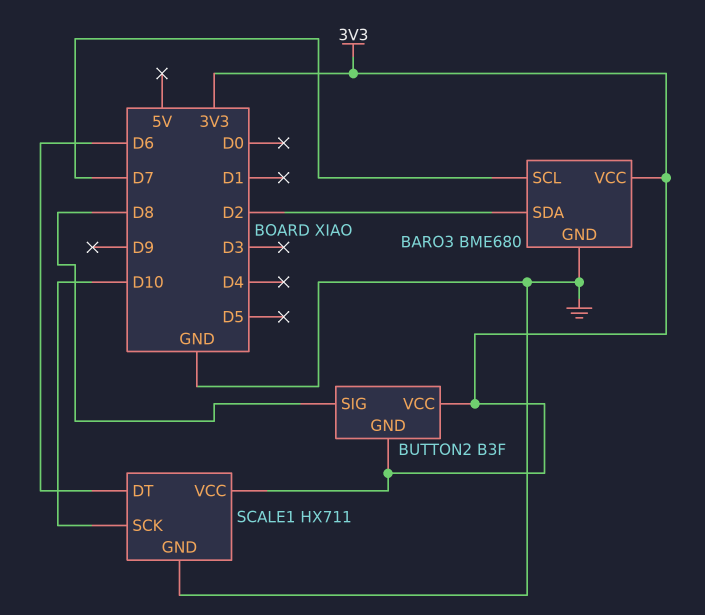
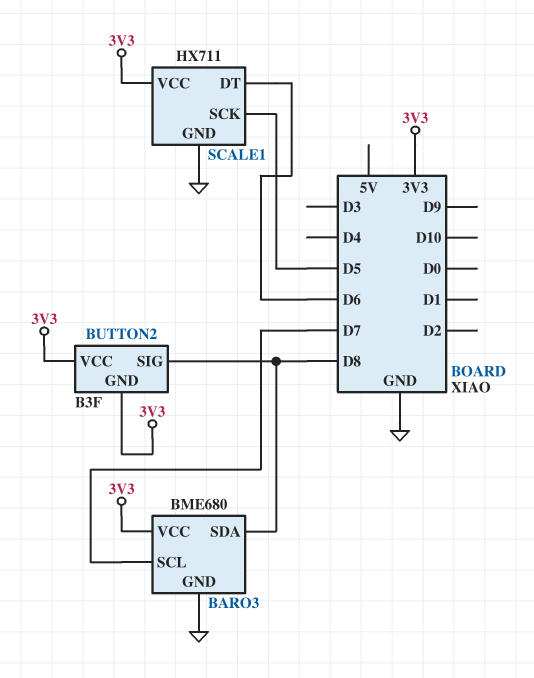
BARO3 pin SDA: D2 -> D8
SCALE1 pin SCK: D10 -> D5

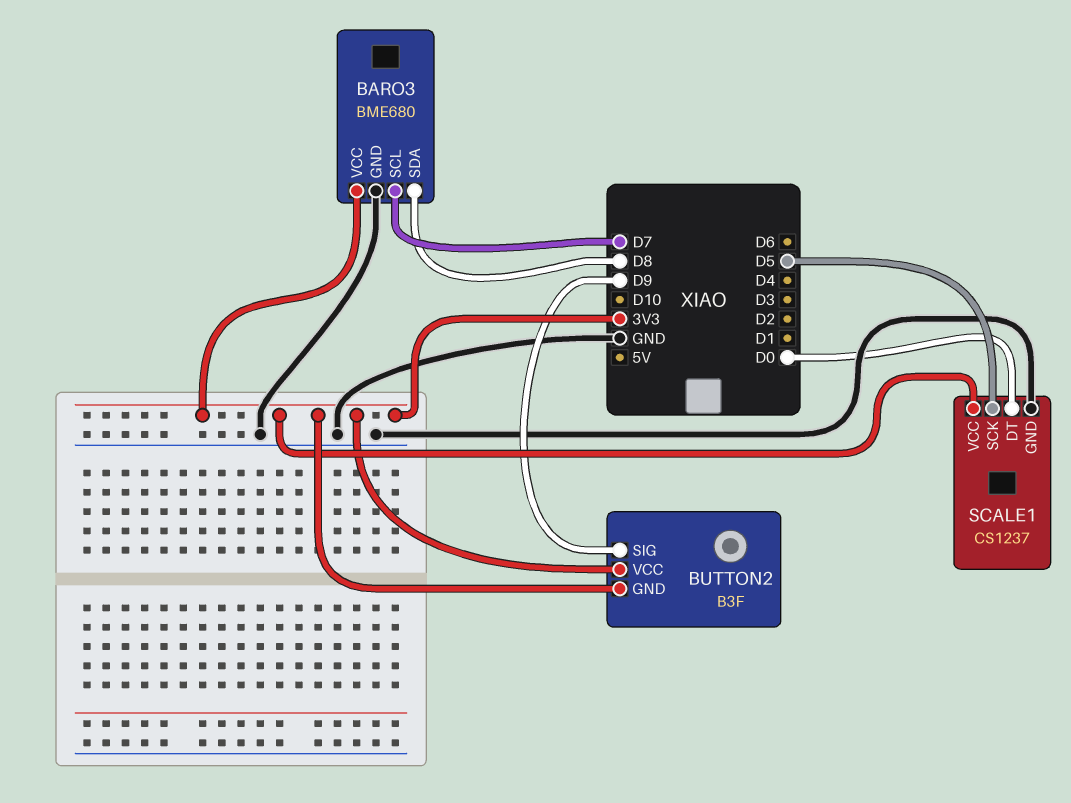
BUTTON2 pin SIG: D8 -> D9
SCALE1: HX711 -> CS1237
SCALE1 pin DT: D6 -> D0

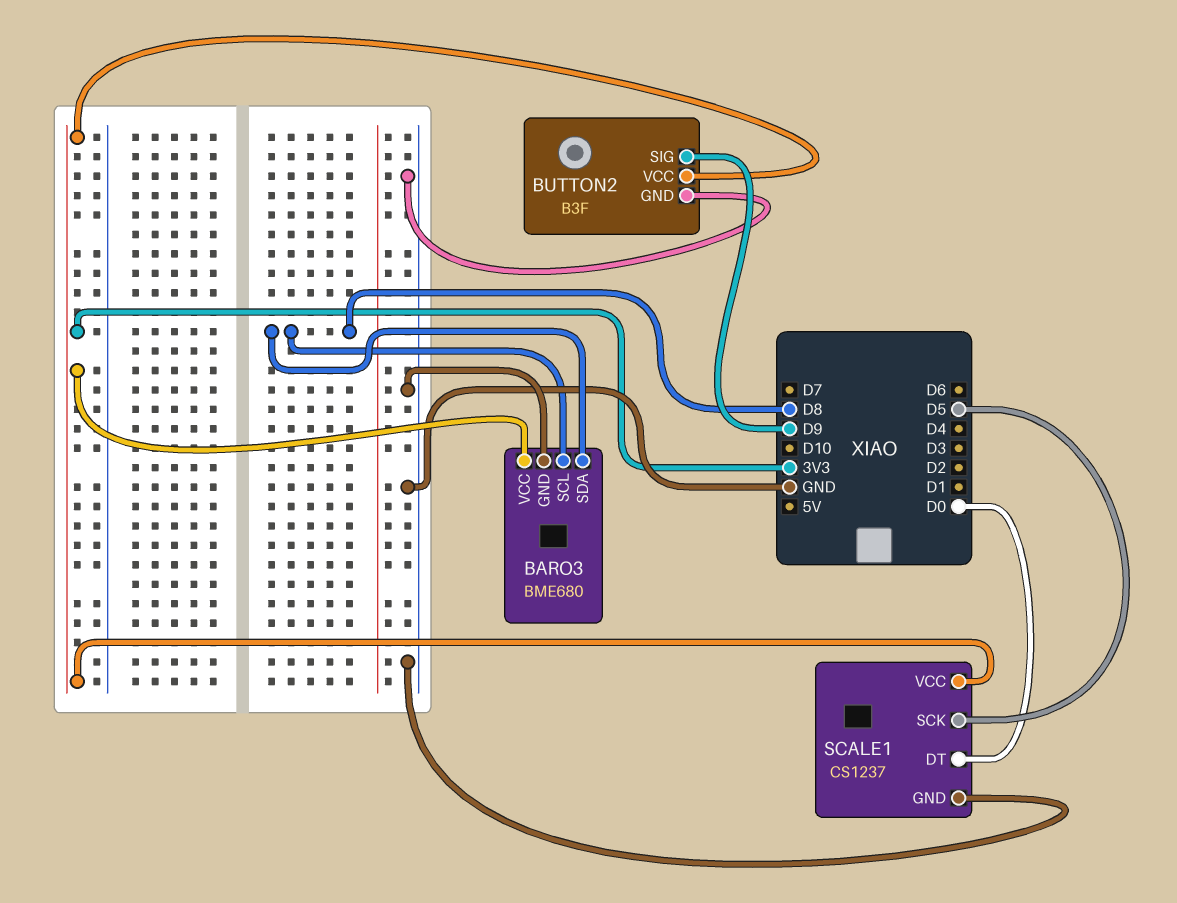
BARO3 pin SCL: D7 -> D8
BUTTON2 pin GND: 3V3 -> GND

